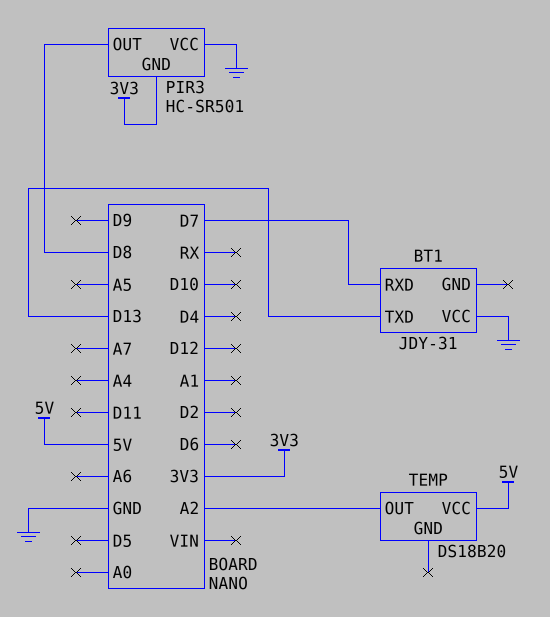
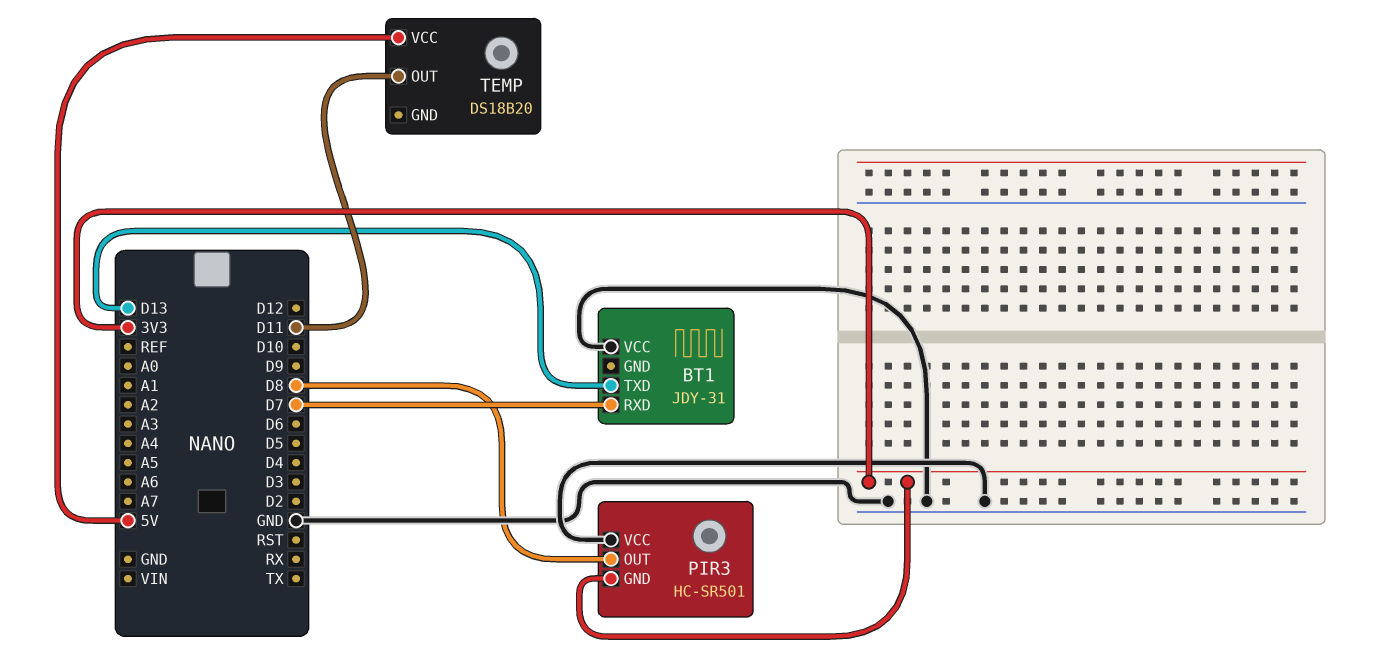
TEMP pin OUT: A2 -> D11

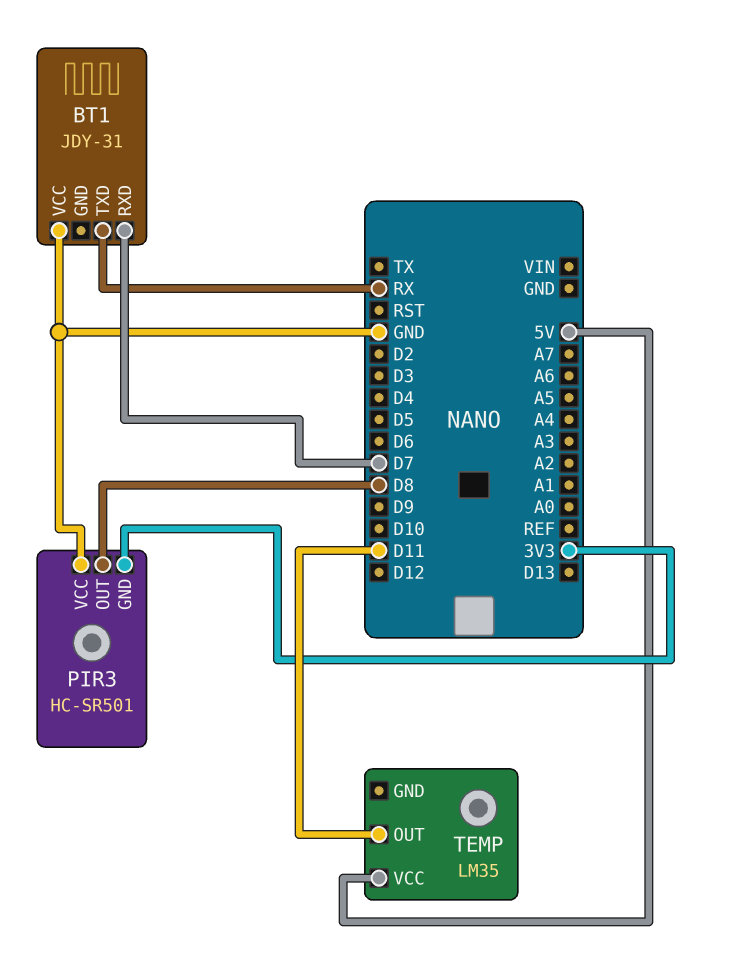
BT1 pin TXD: D13 -> RX
TEMP: DS18B20 -> LM35

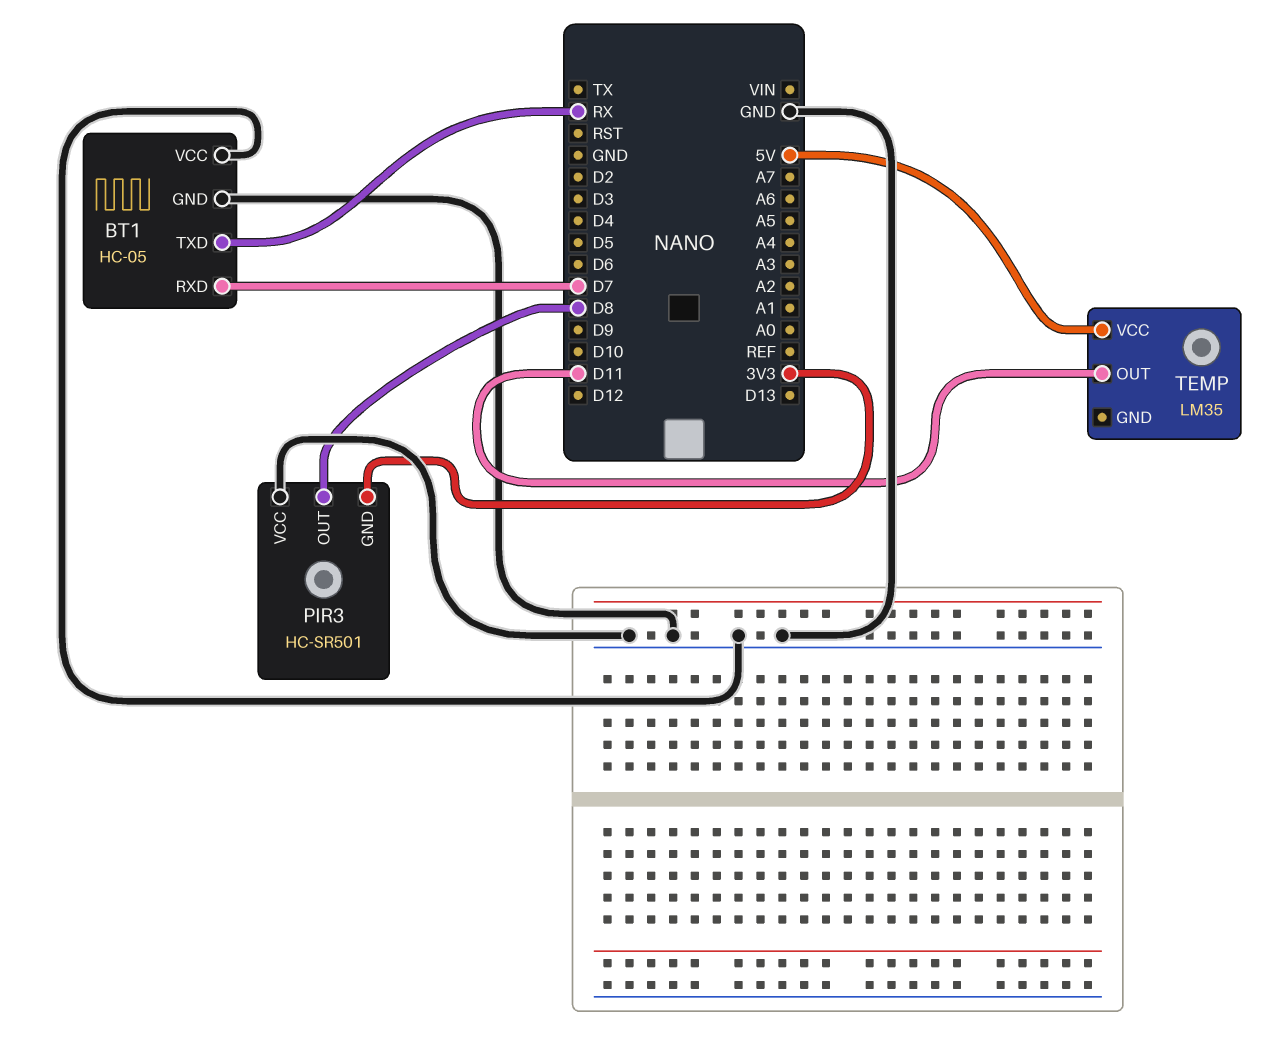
BT1: JDY-31 -> HC-05
BT1 pin GND: none -> GND

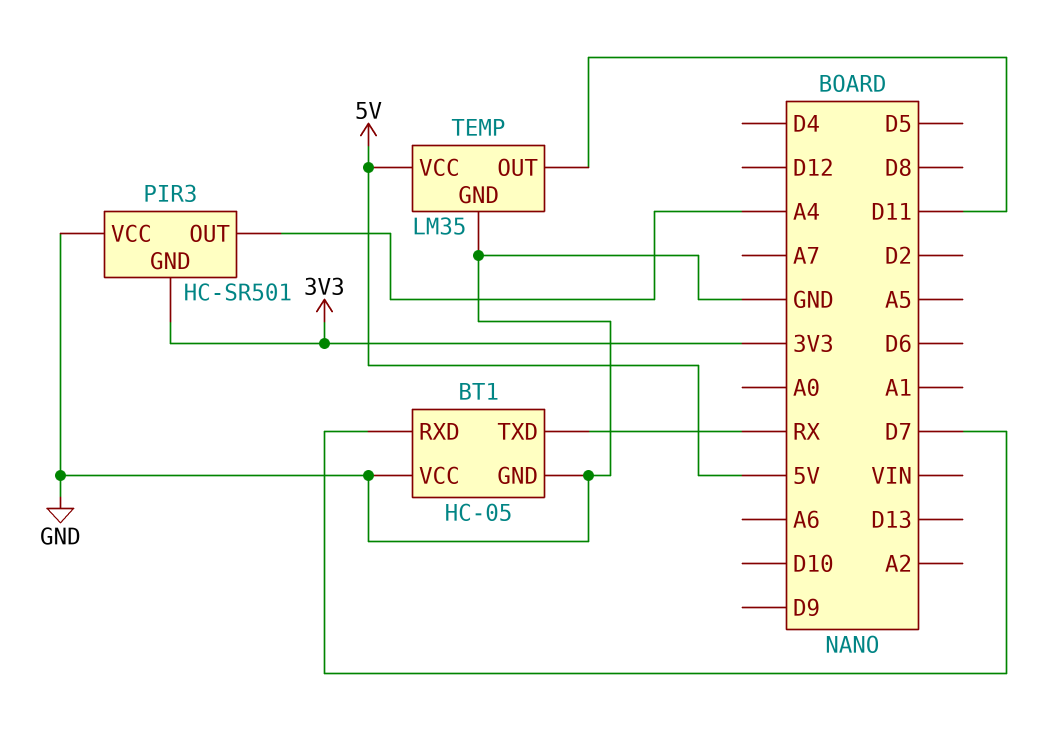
PIR3 pin OUT: D8 -> A4
TEMP pin GND: none -> GND

